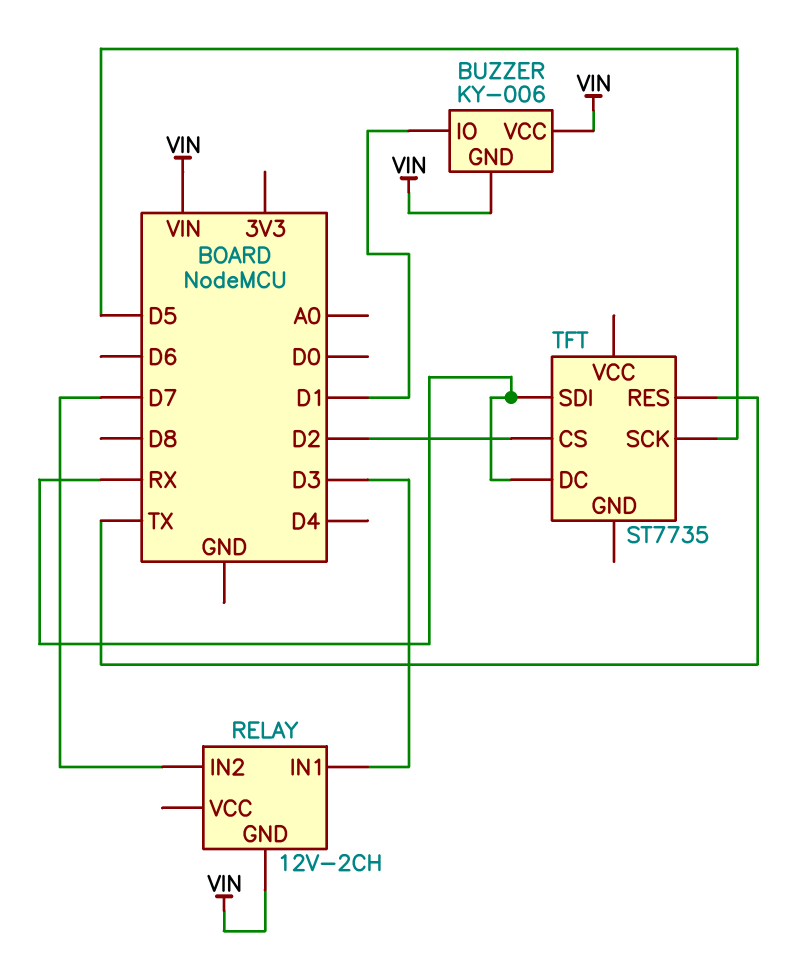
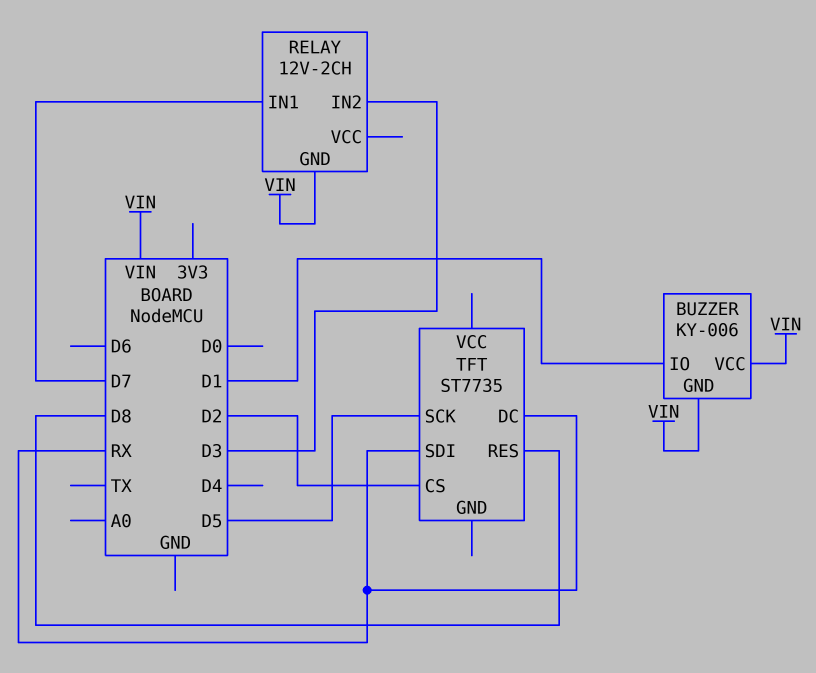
RELAY pin IN1: D3 -> D7
RELAY pin IN2: D7 -> D3
TFT pin RES: TX -> D8

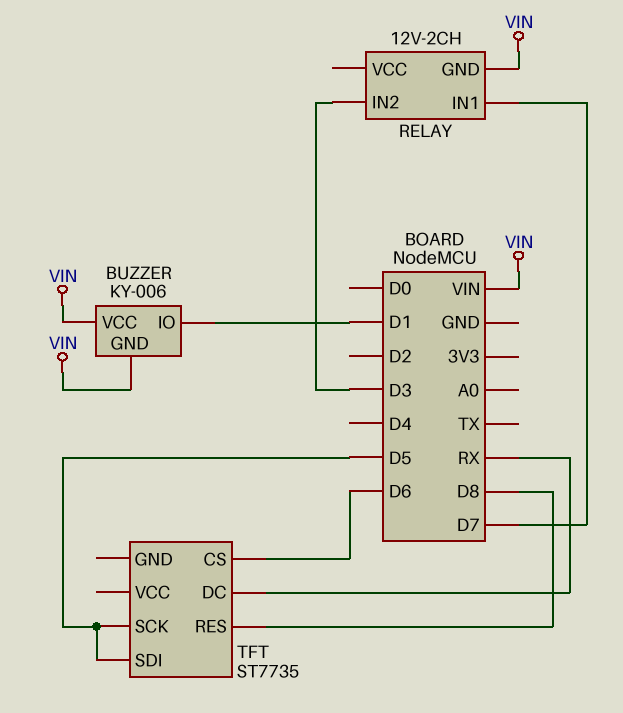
TFT pin CS: D2 -> D6
TFT pin SDI: RX -> D5

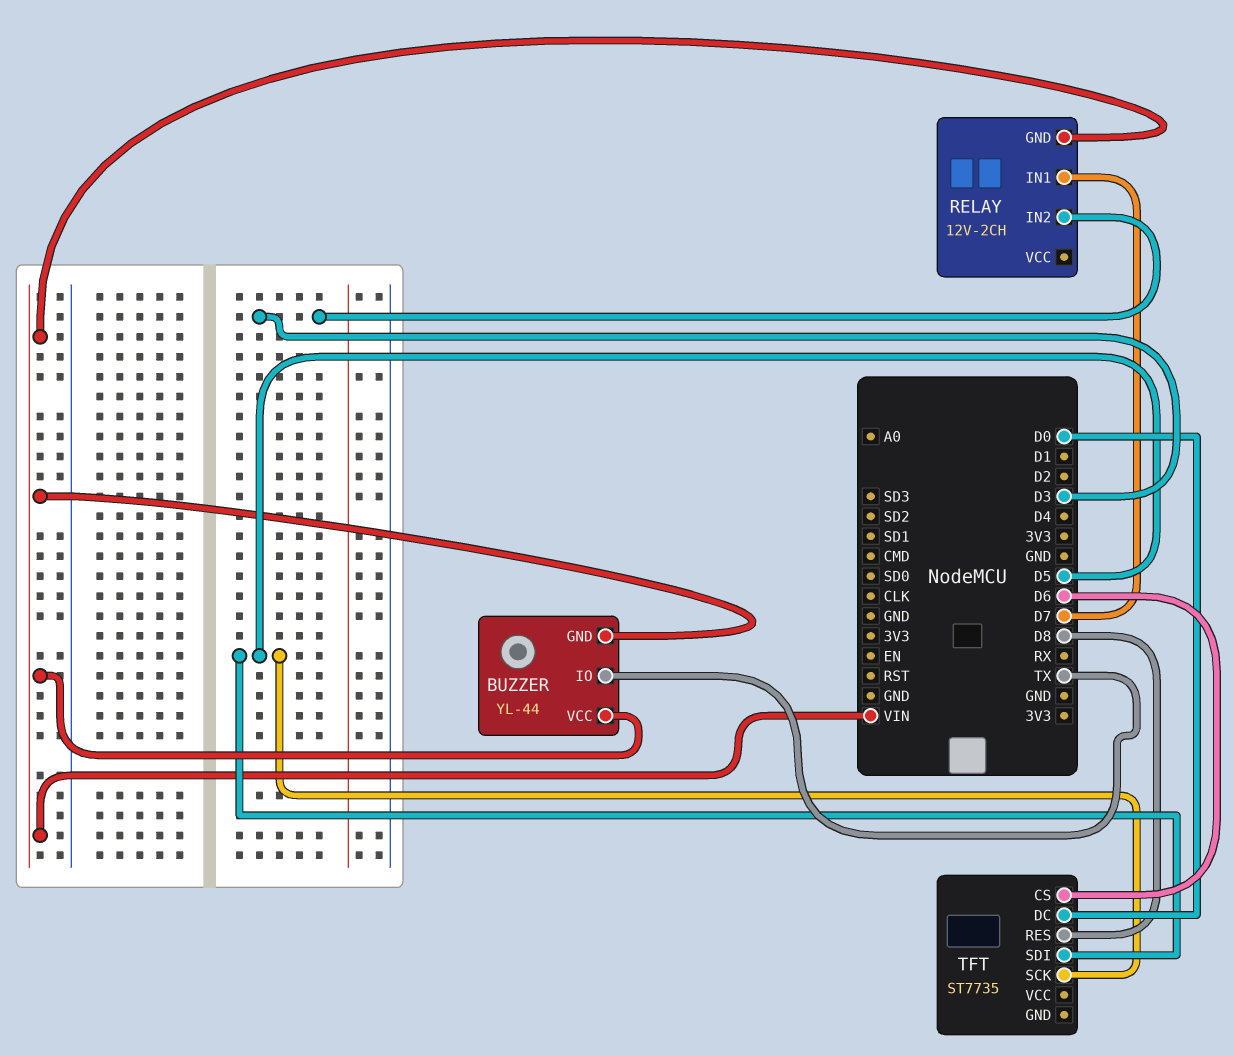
BUZZER: KY-006 -> YL-44
BUZZER pin IO: D1 -> TX
TFT pin DC: RX -> D0

